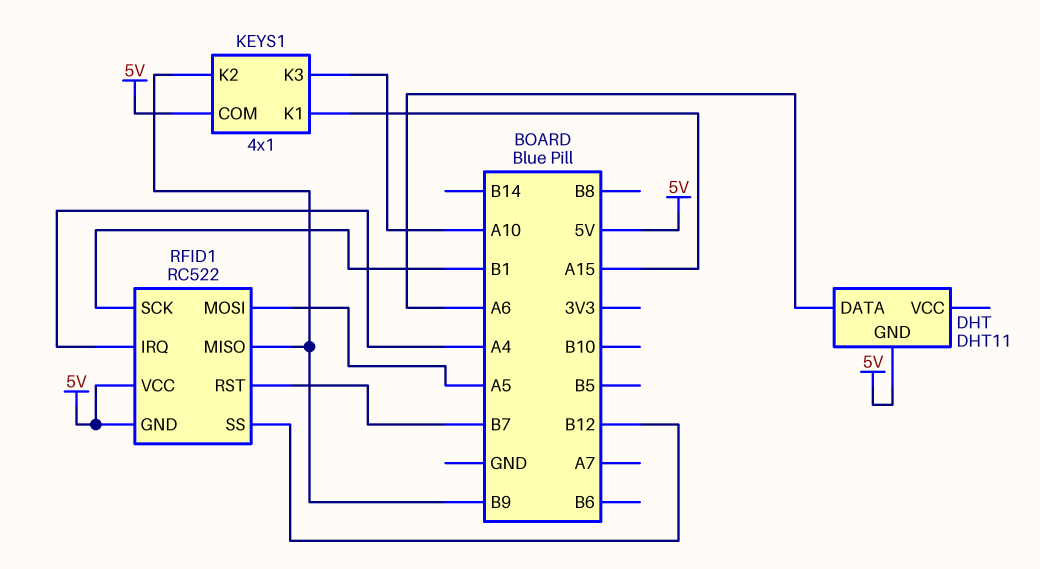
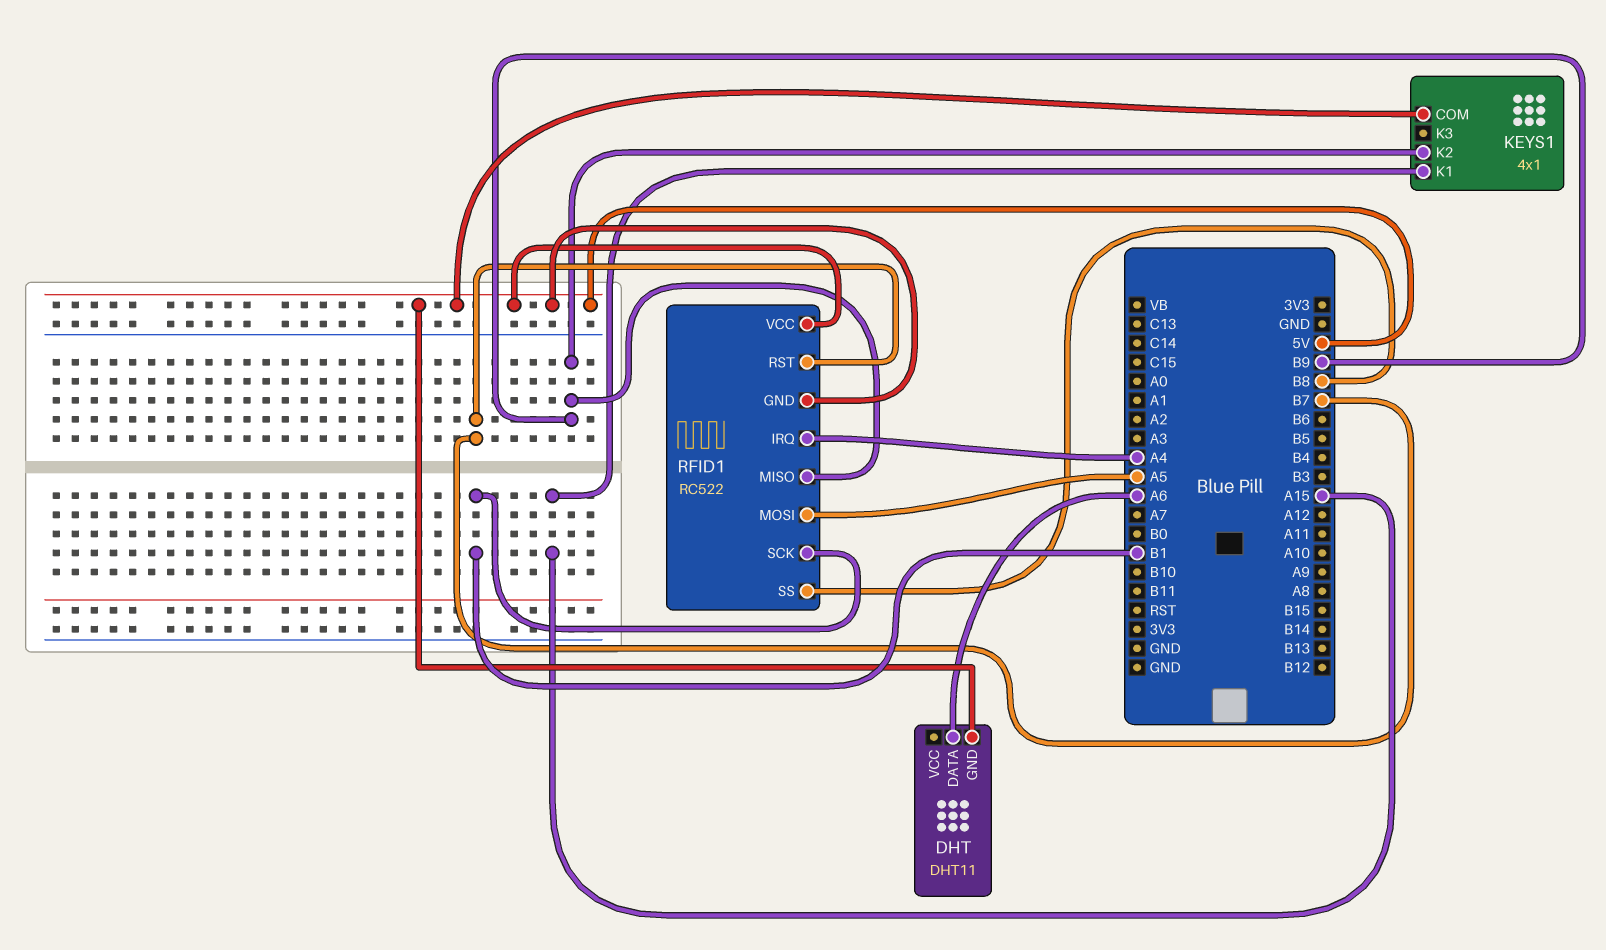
KEYS1 pin K3: A10 -> none
RFID1 pin SS: B12 -> B8

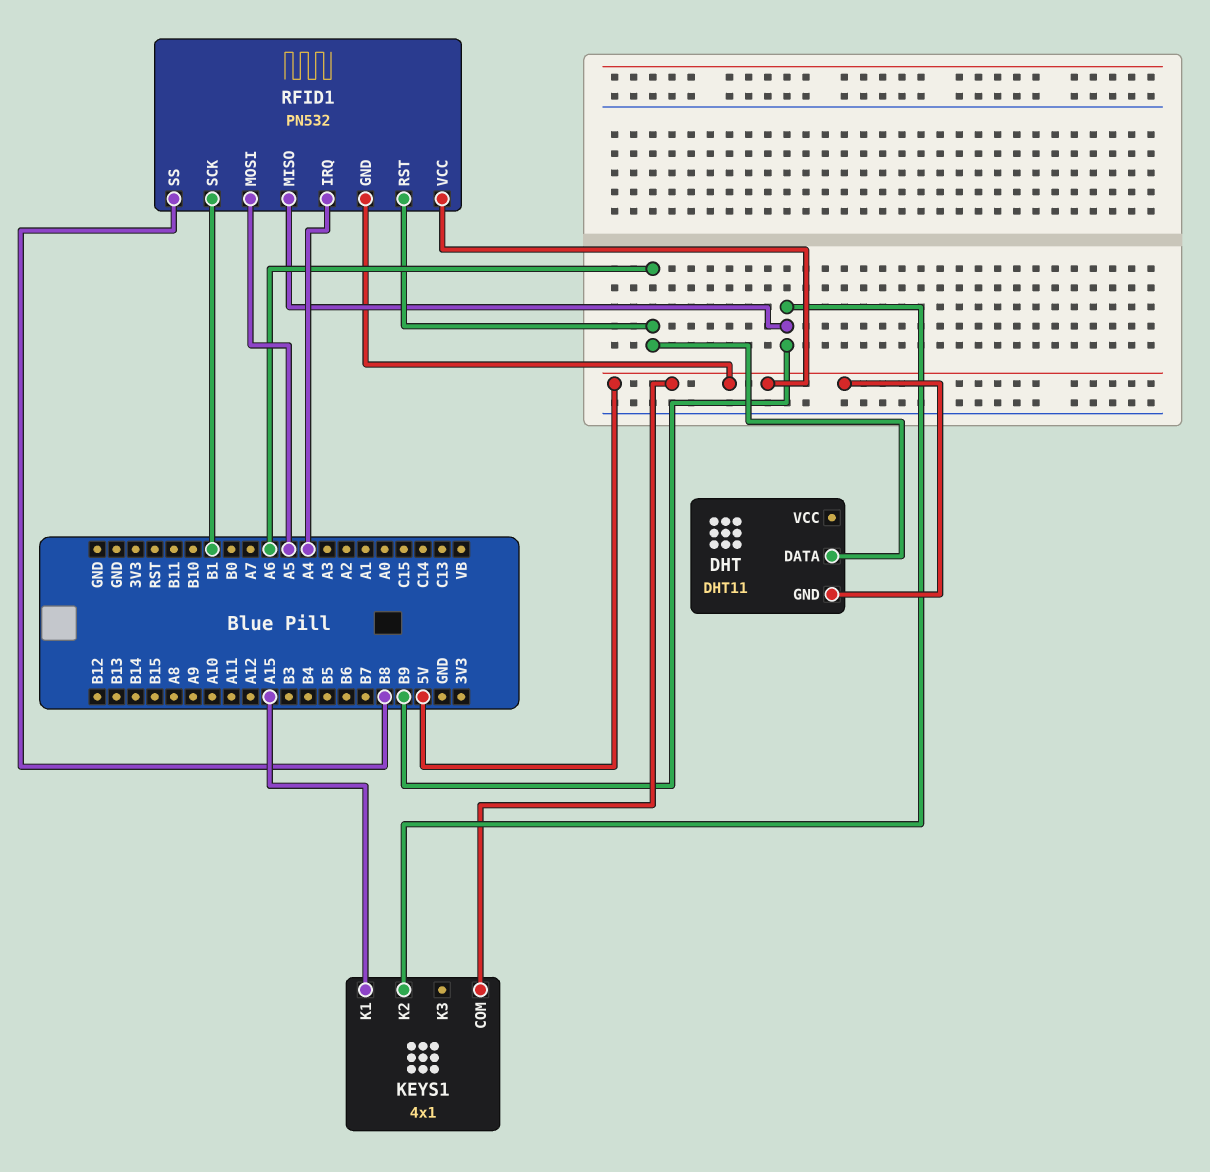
RFID1: RC522 -> PN532
RFID1 pin RST: B7 -> A6

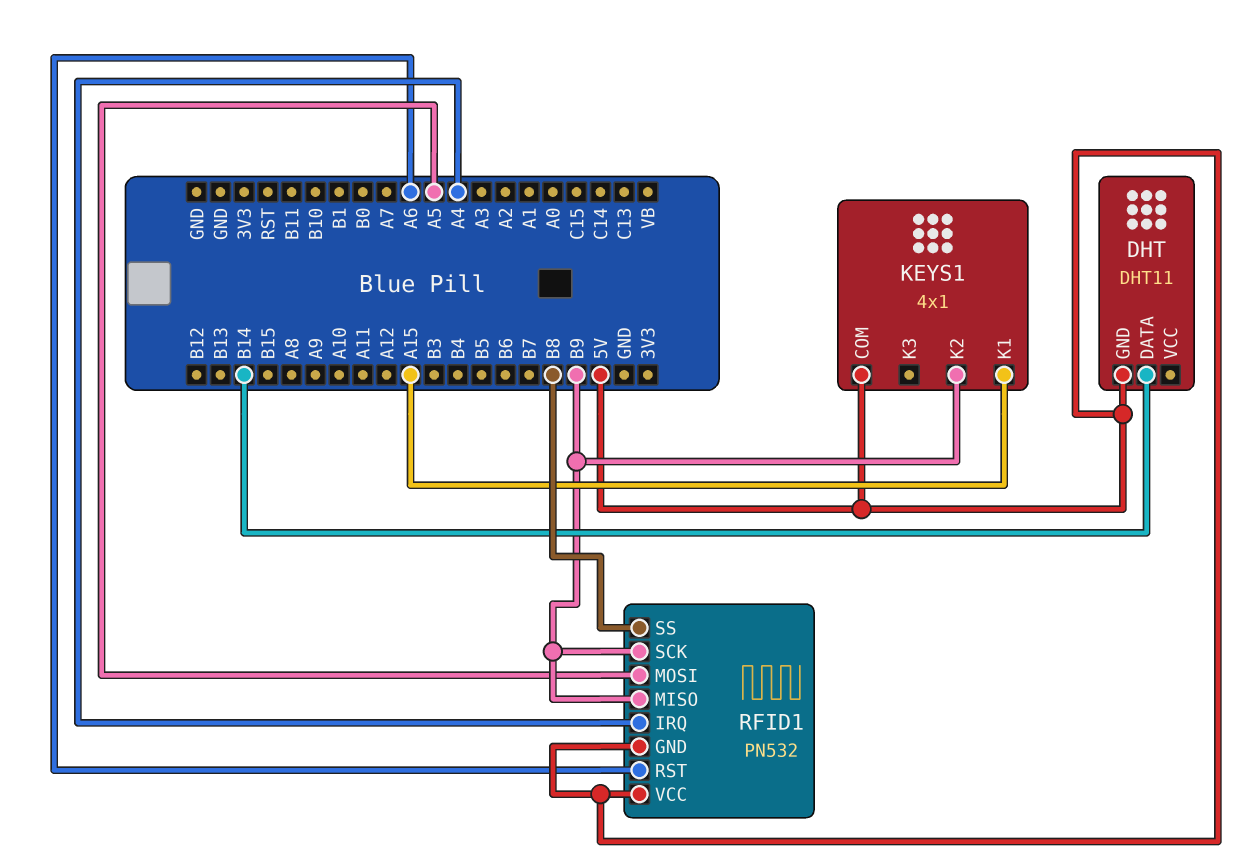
DHT pin DATA: A6 -> B14
RFID1 pin SCK: B1 -> B9

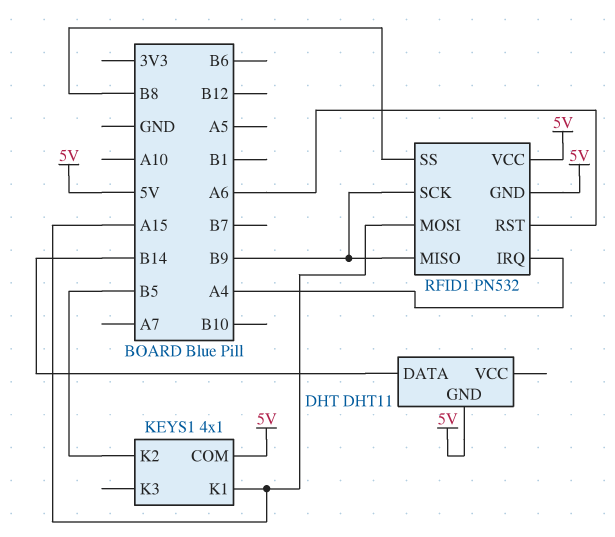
KEYS1 pin K2: B9 -> B5
RFID1 pin MOSI: A5 -> A15

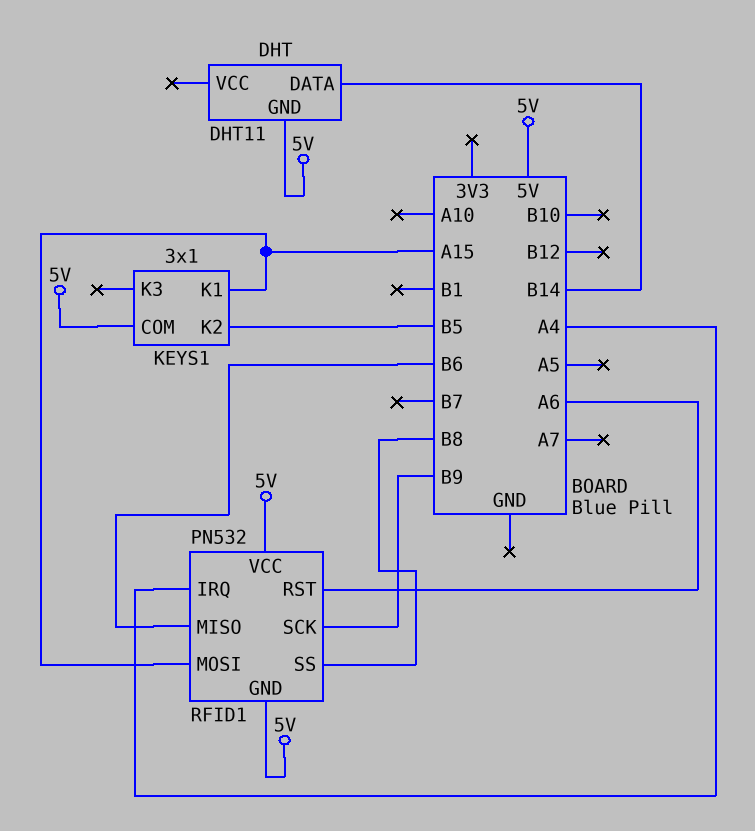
KEYS1: 4x1 -> 3x1
RFID1 pin MISO: B9 -> B6

